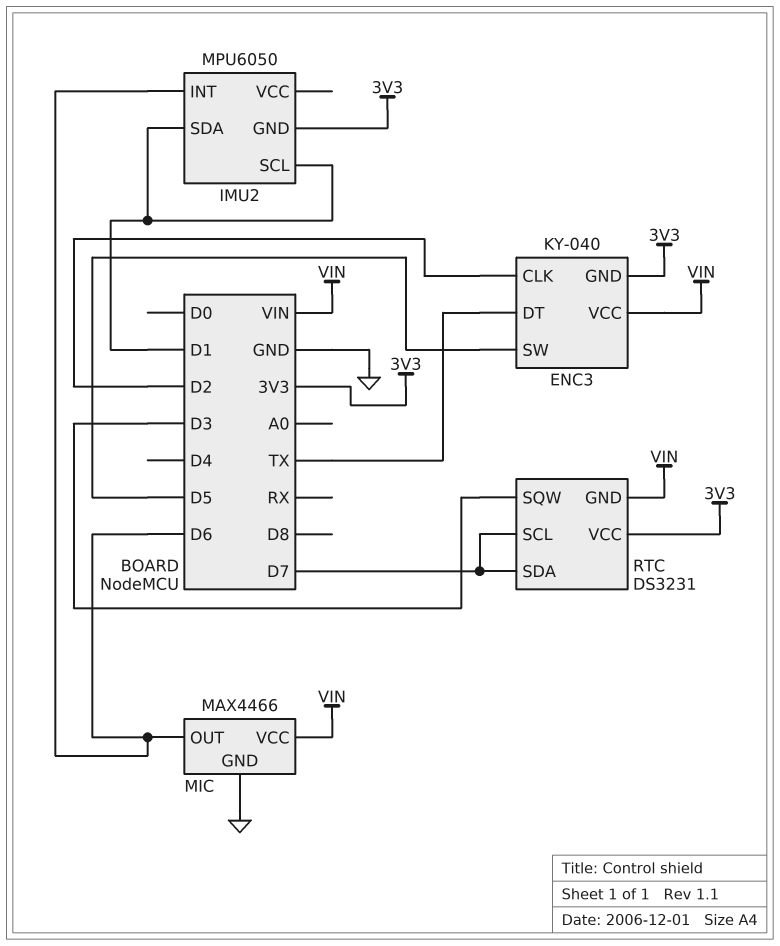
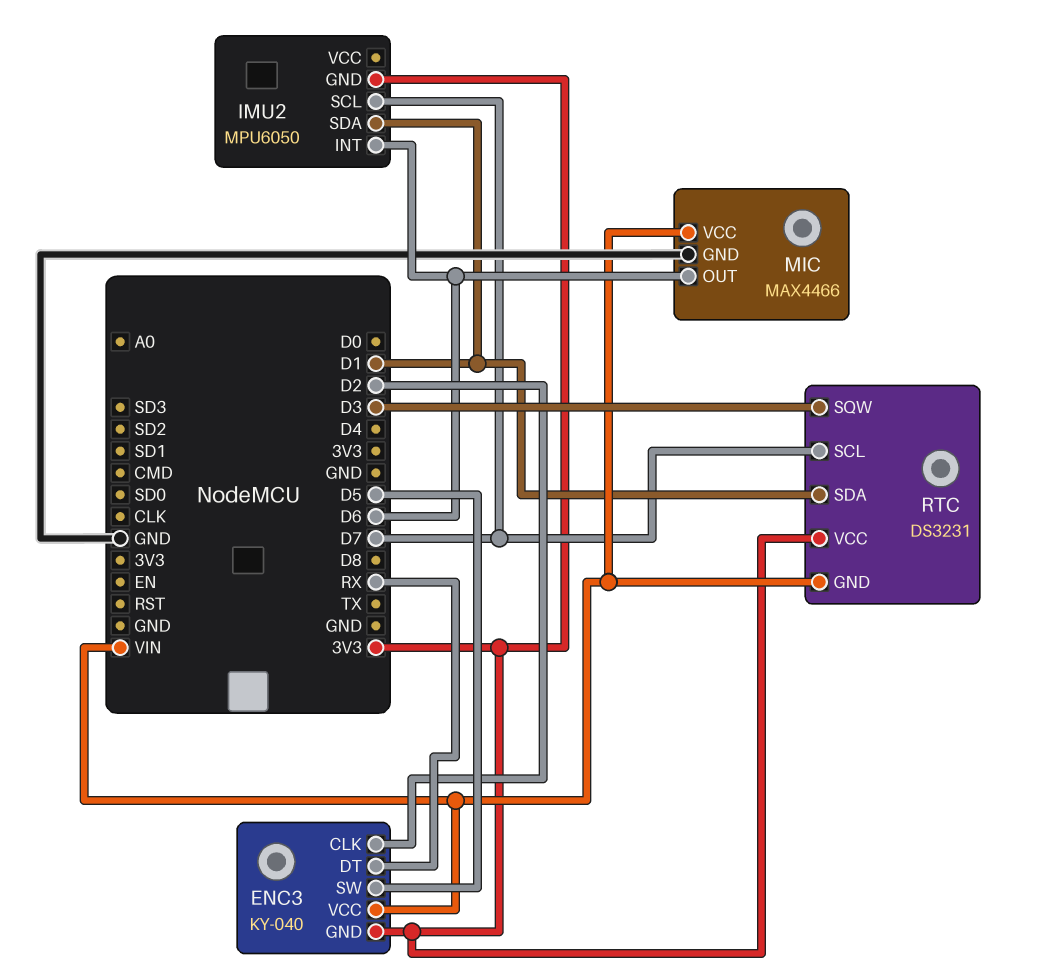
ENC3 pin DT: TX -> RX
IMU2 pin SCL: D1 -> D7
RTC pin SDA: D7 -> D1

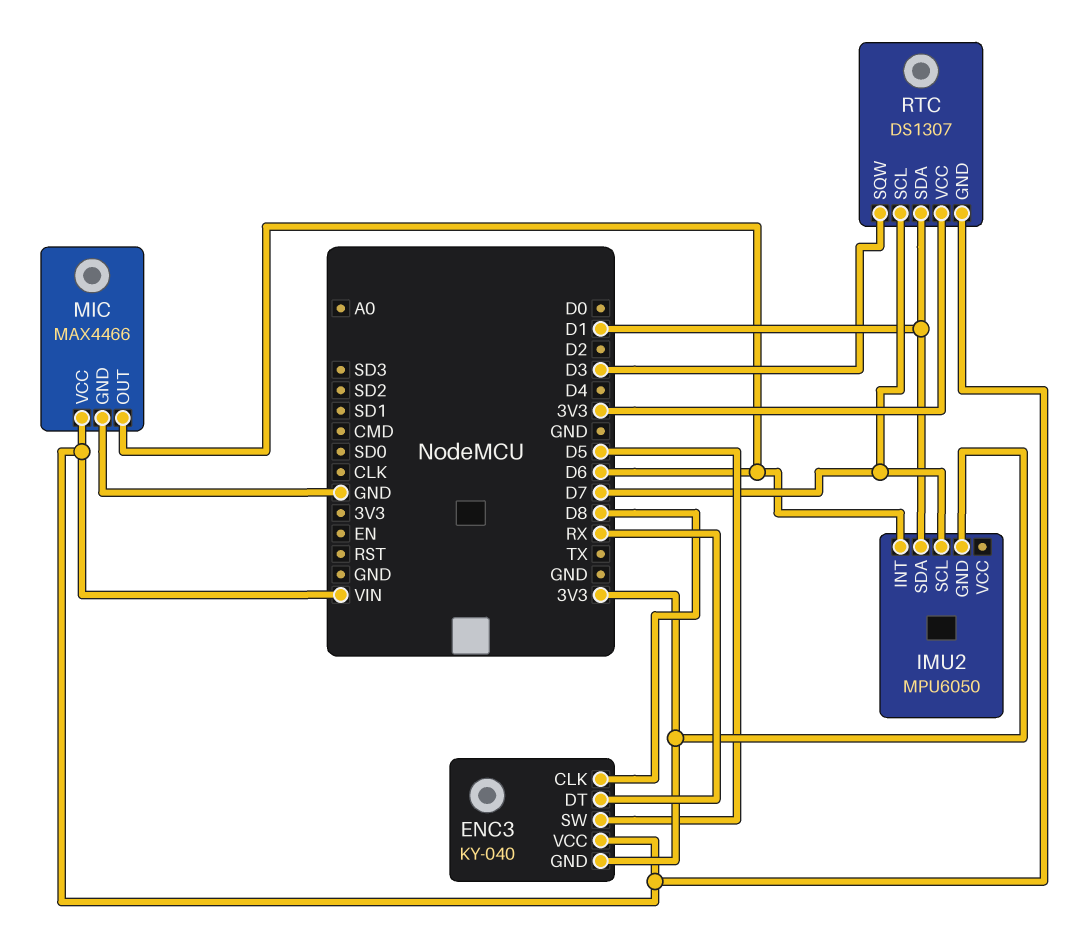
ENC3 pin CLK: D2 -> D8
RTC: DS3231 -> DS1307

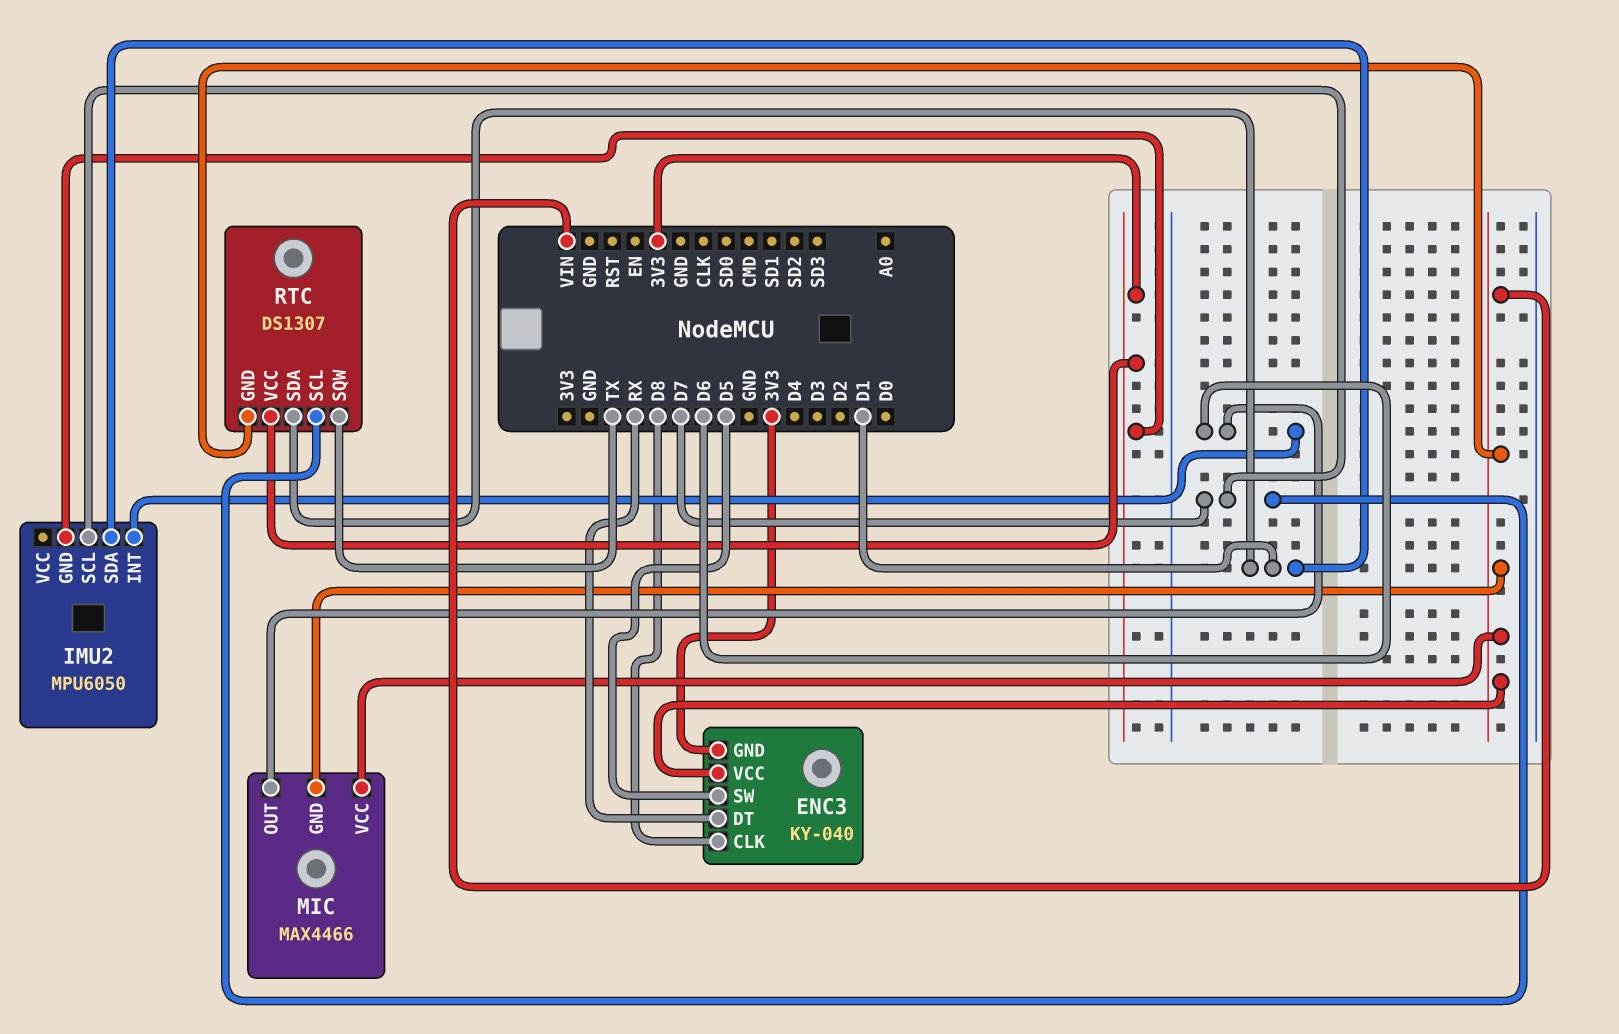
MIC pin GND: GND -> VIN
RTC pin SQW: D3 -> TX

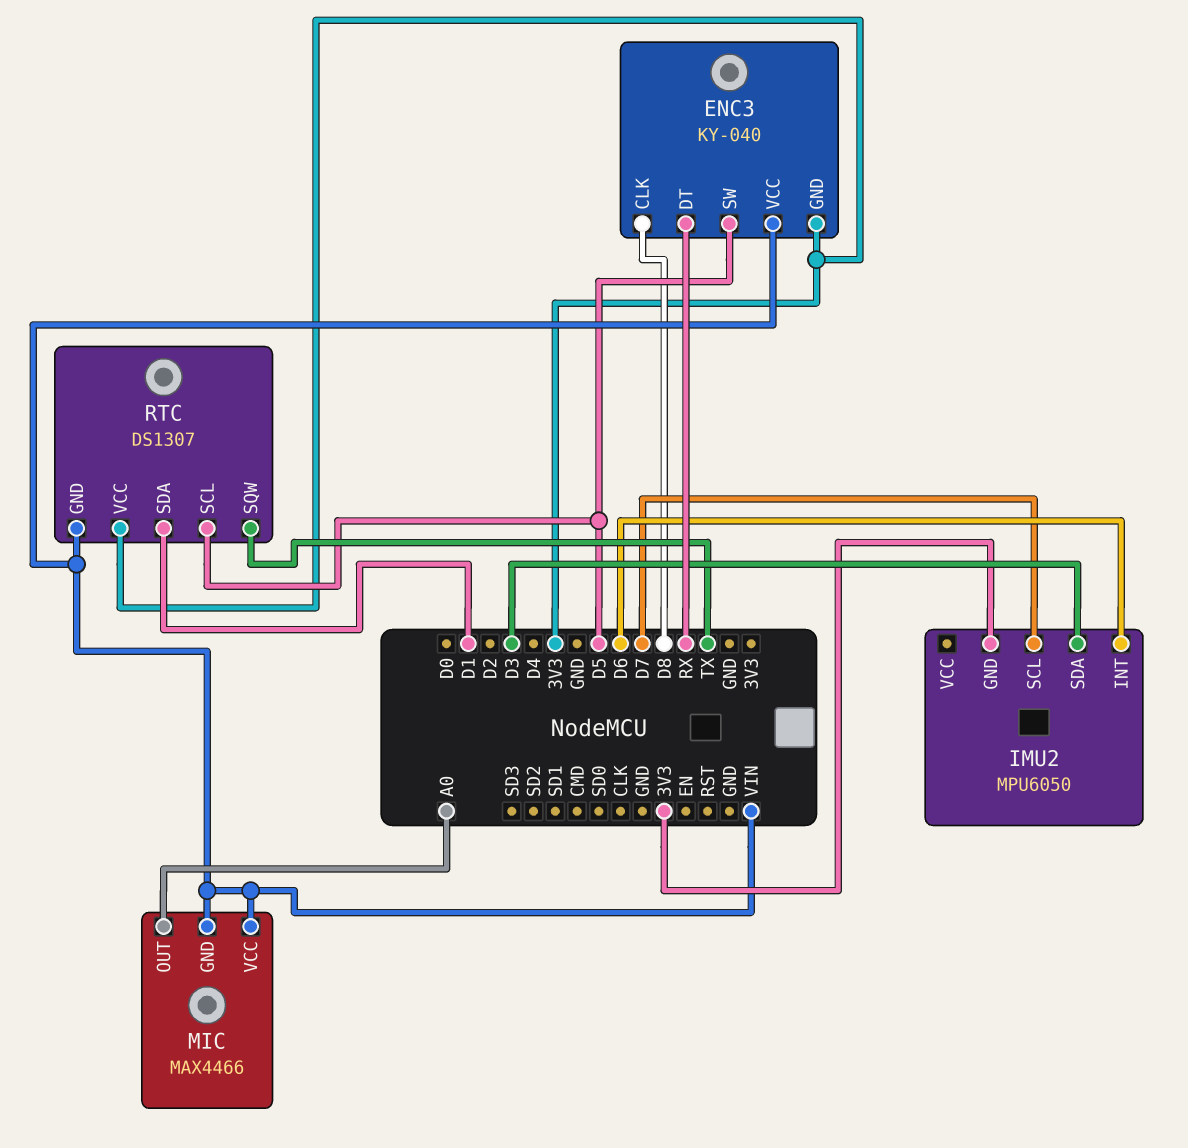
IMU2 pin SDA: D1 -> D3
MIC pin OUT: D6 -> A0
RTC pin SCL: D7 -> D5

